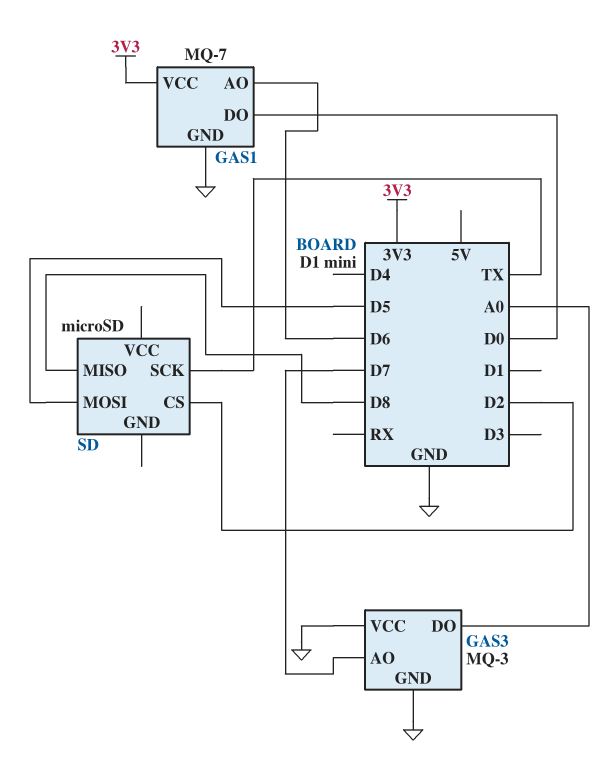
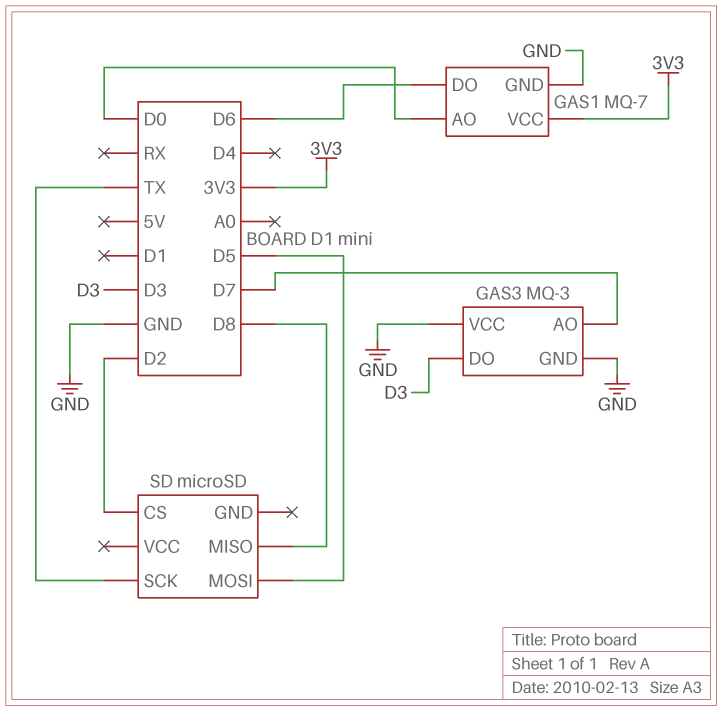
GAS1 pin AO: D6 -> D0
GAS1 pin DO: D0 -> D6
GAS3 pin DO: A0 -> D3

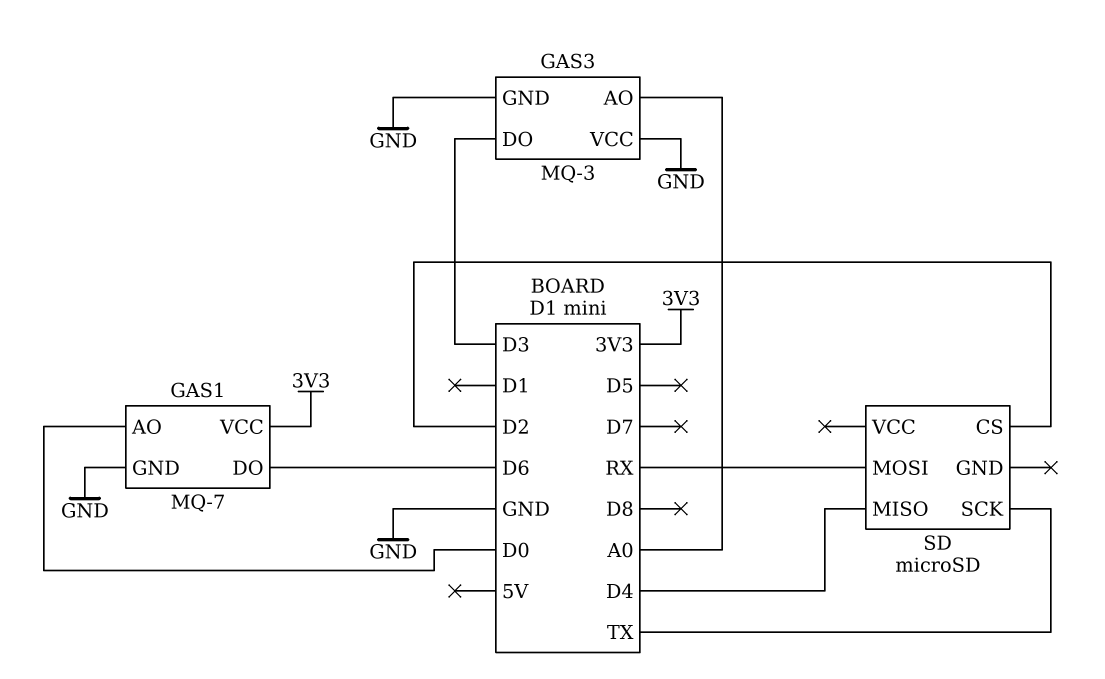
GAS3 pin AO: D7 -> A0
SD pin MISO: D8 -> D4
SD pin MOSI: D5 -> RX

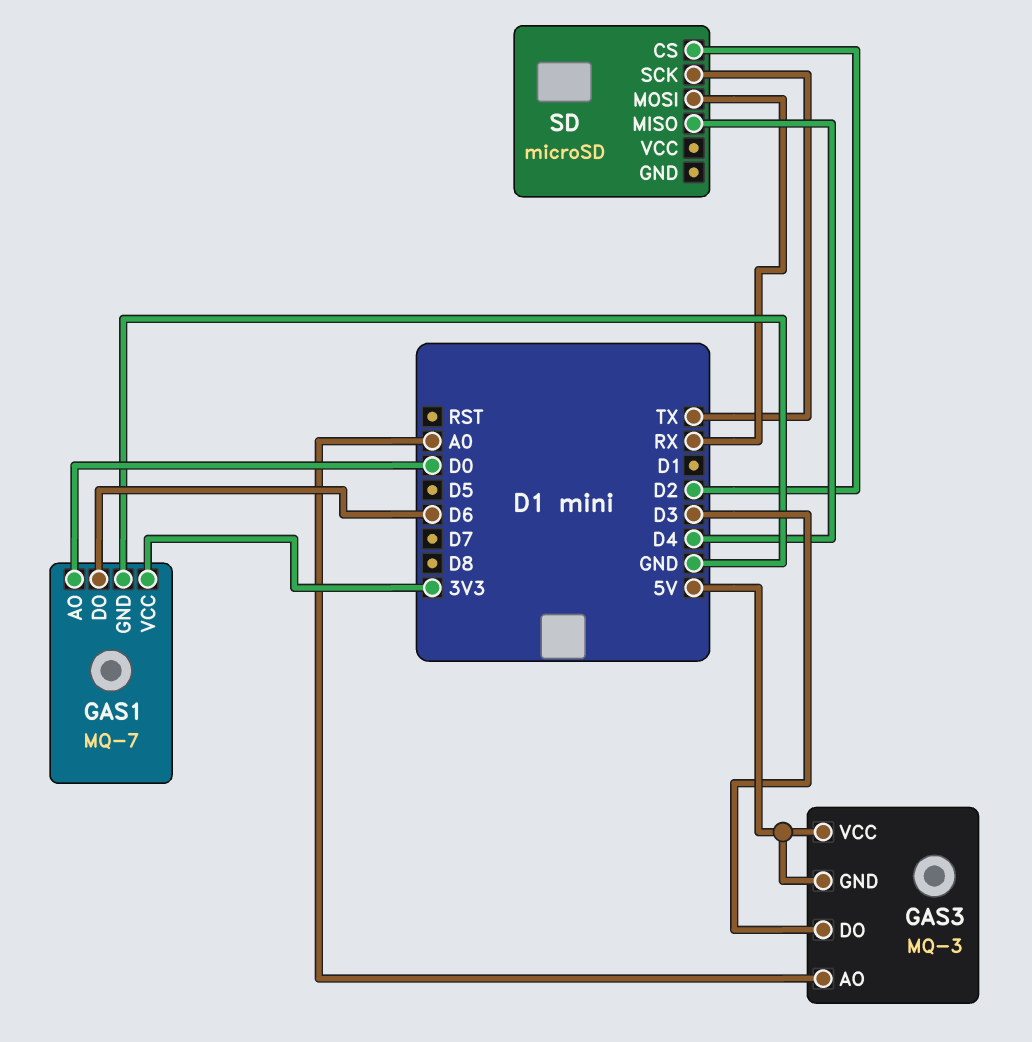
GAS3 pin GND: GND -> 5V
GAS3 pin VCC: GND -> 5V

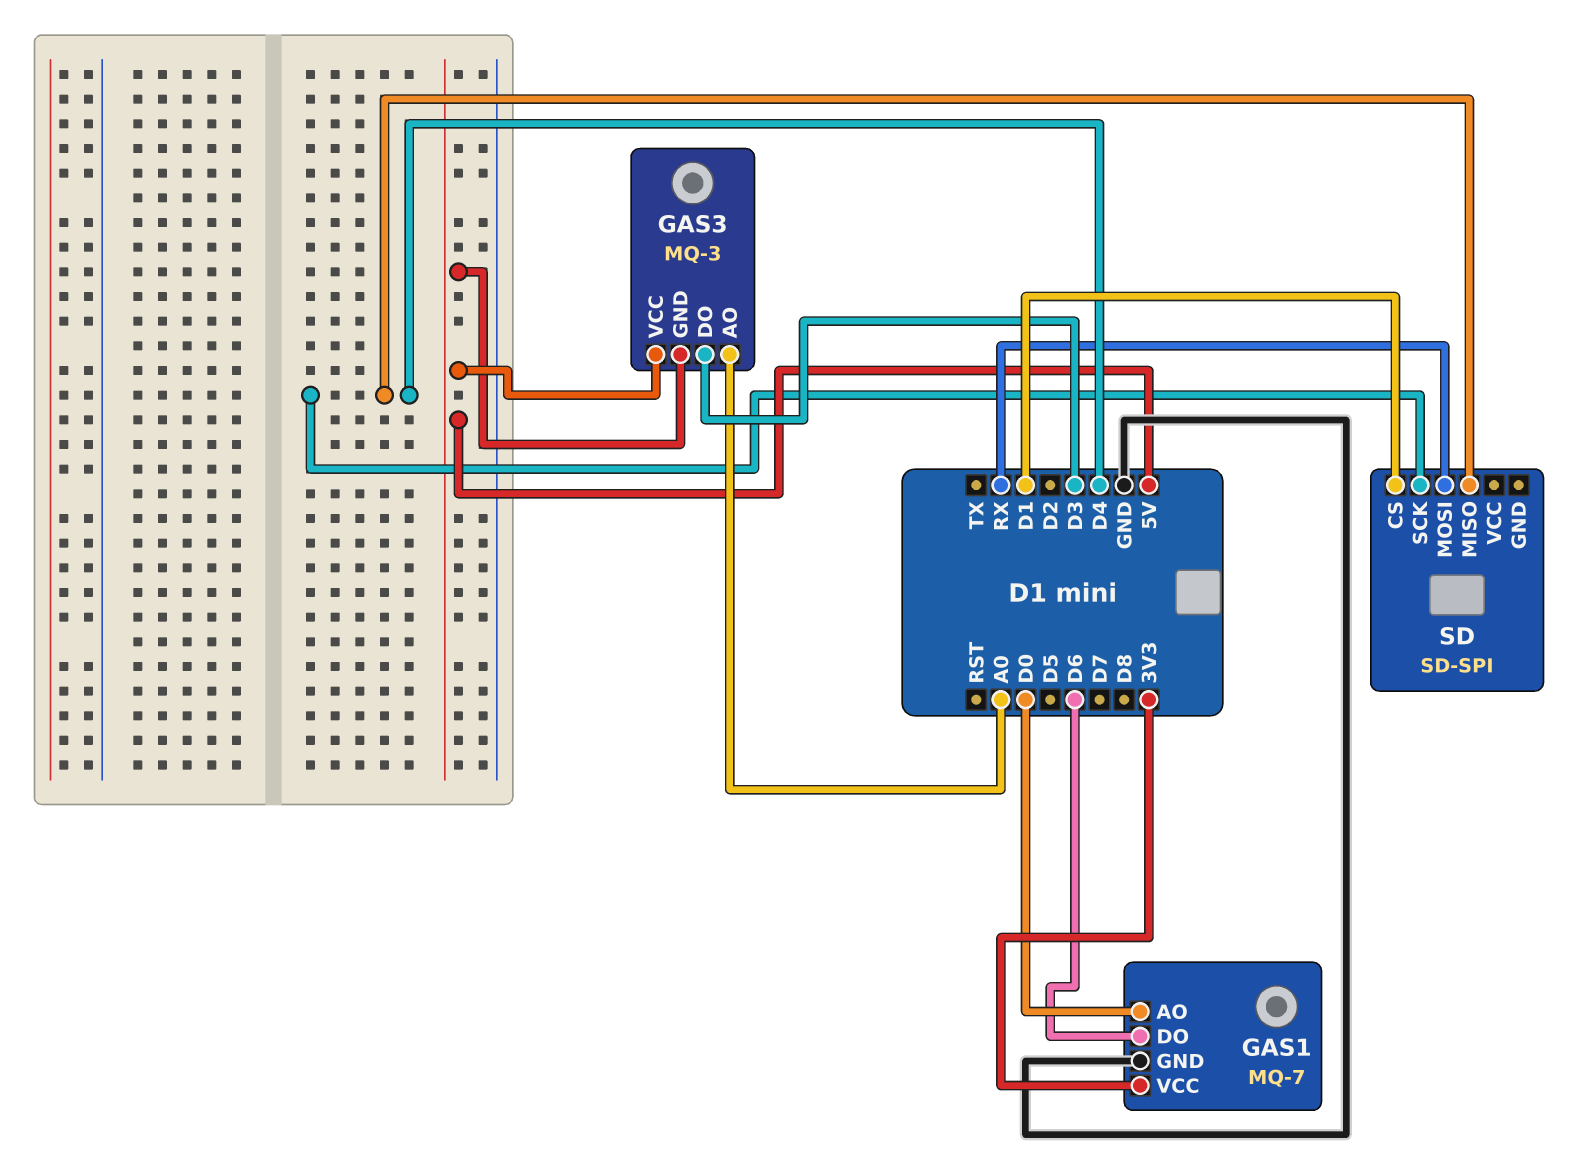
SD: microSD -> SD-SPI
SD pin CS: D2 -> D1
SD pin SCK: TX -> D4

